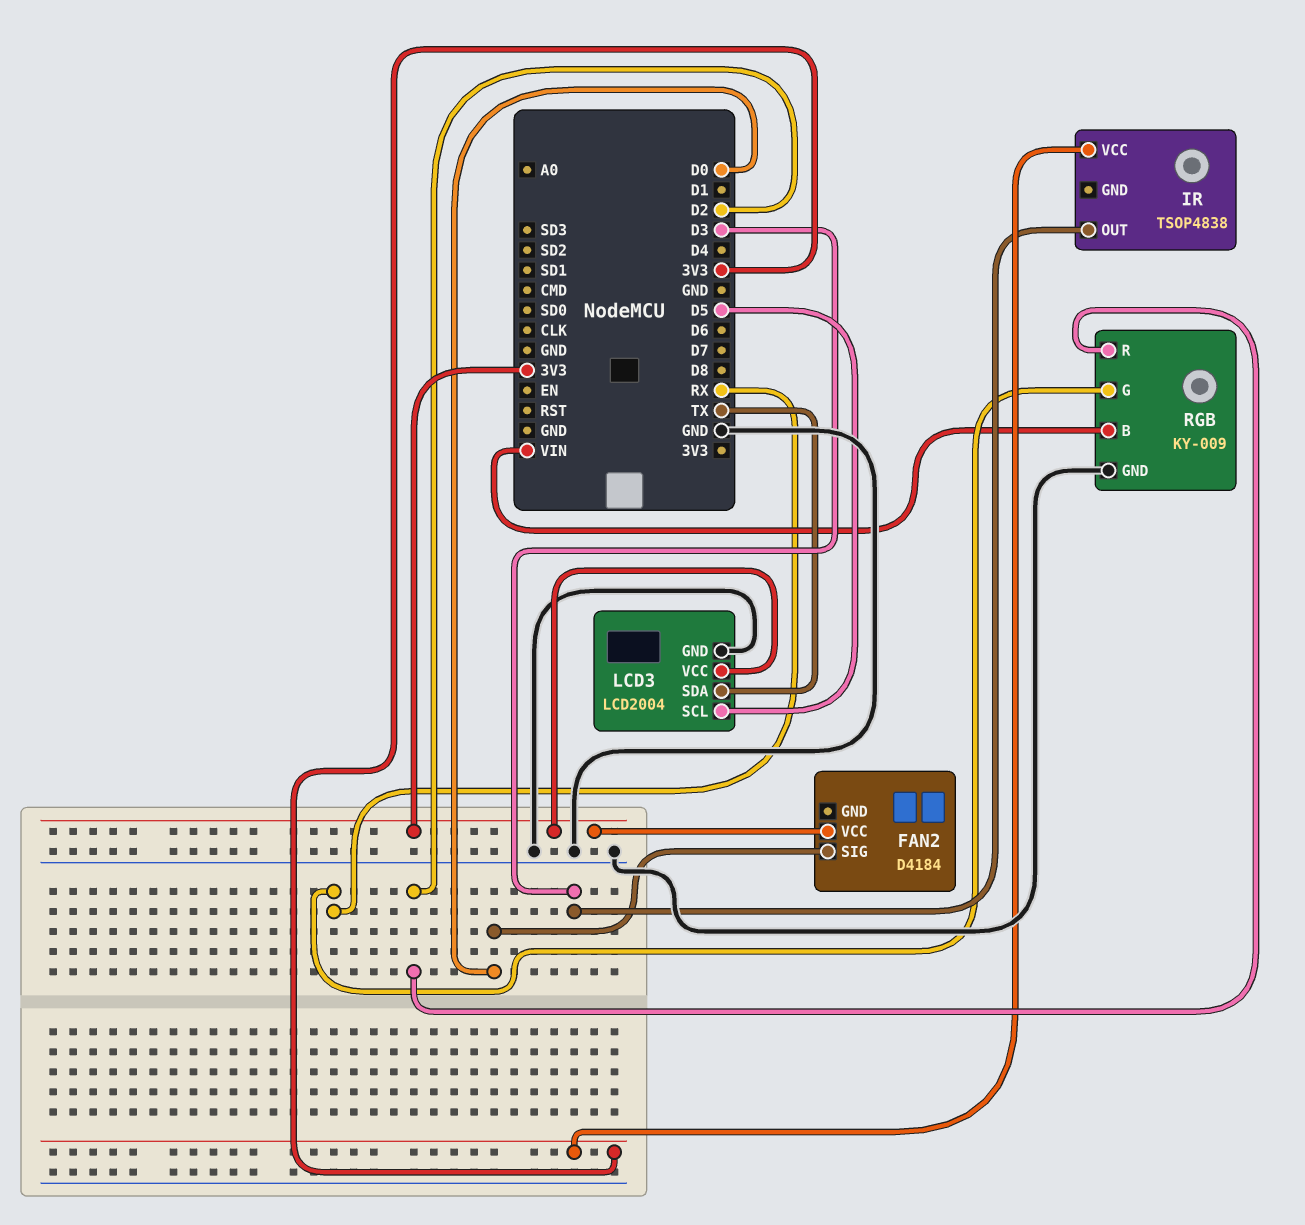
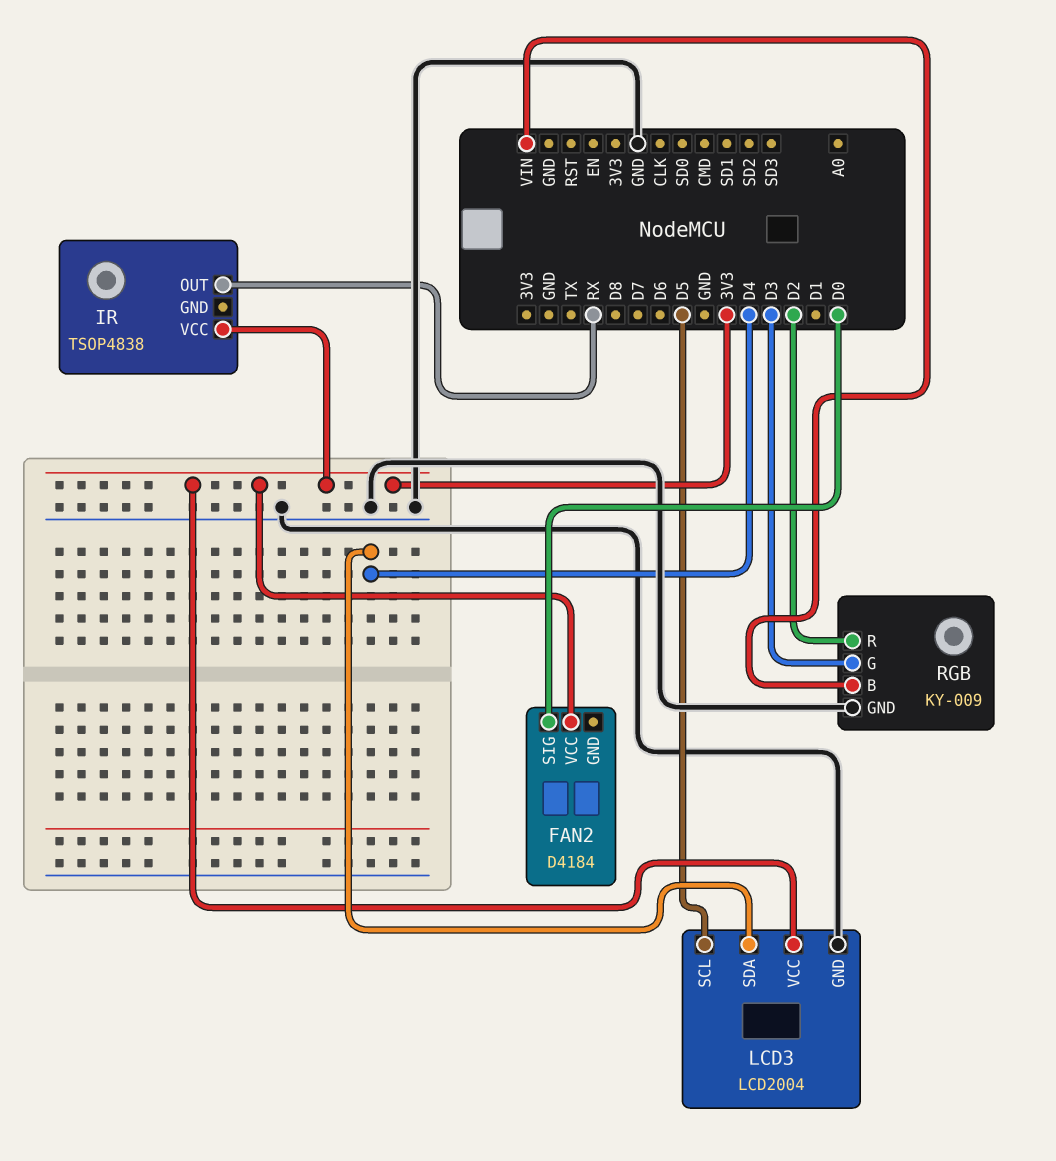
IR pin OUT: D3 -> RX
LCD3 pin SDA: TX -> D4
RGB pin G: RX -> D3

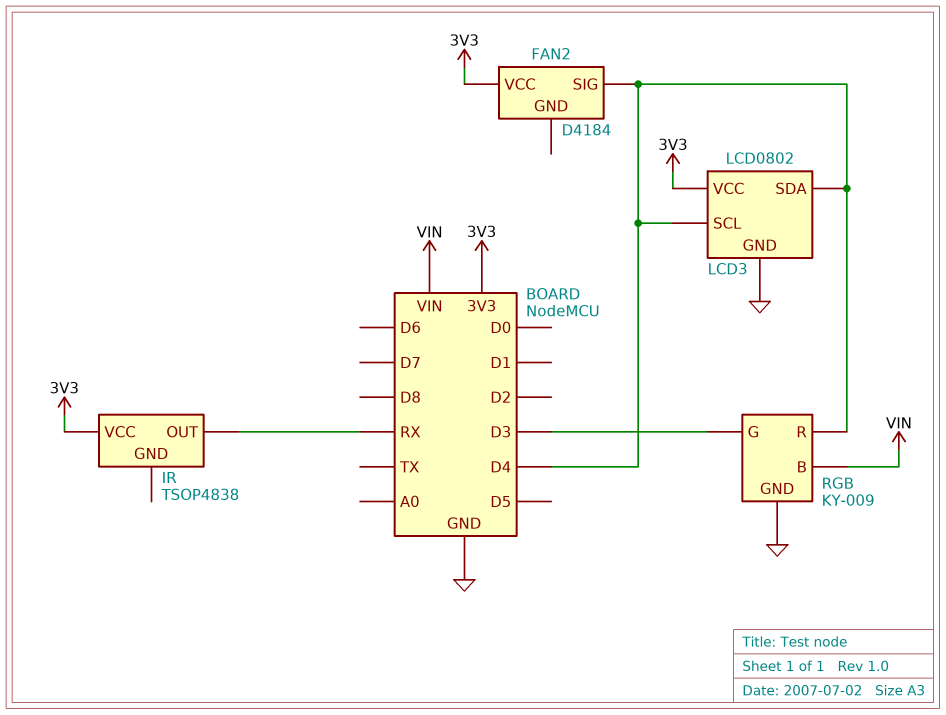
FAN2 pin SIG: D0 -> D4
LCD3: LCD2004 -> LCD0802
LCD3 pin SCL: D5 -> D4
RGB pin R: D2 -> D4

